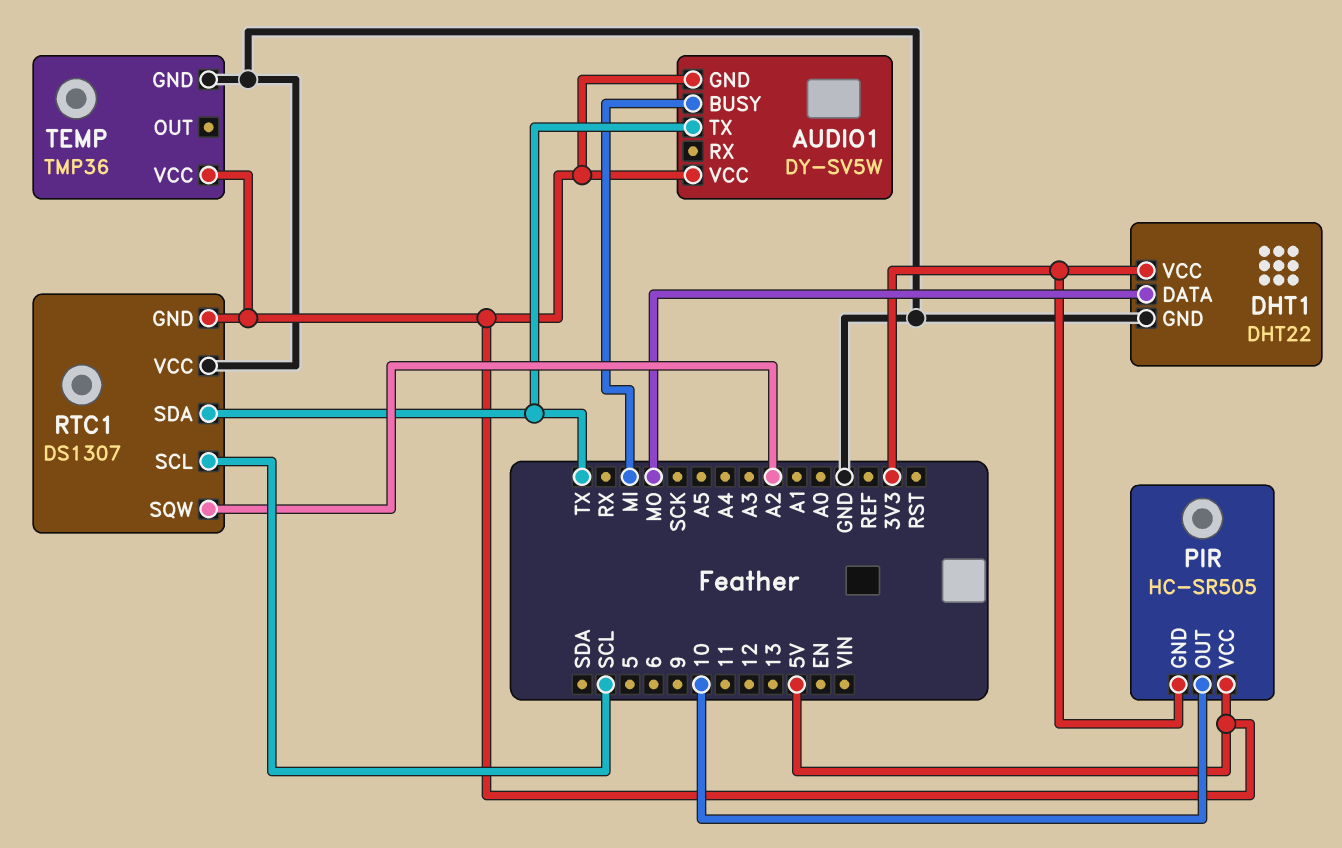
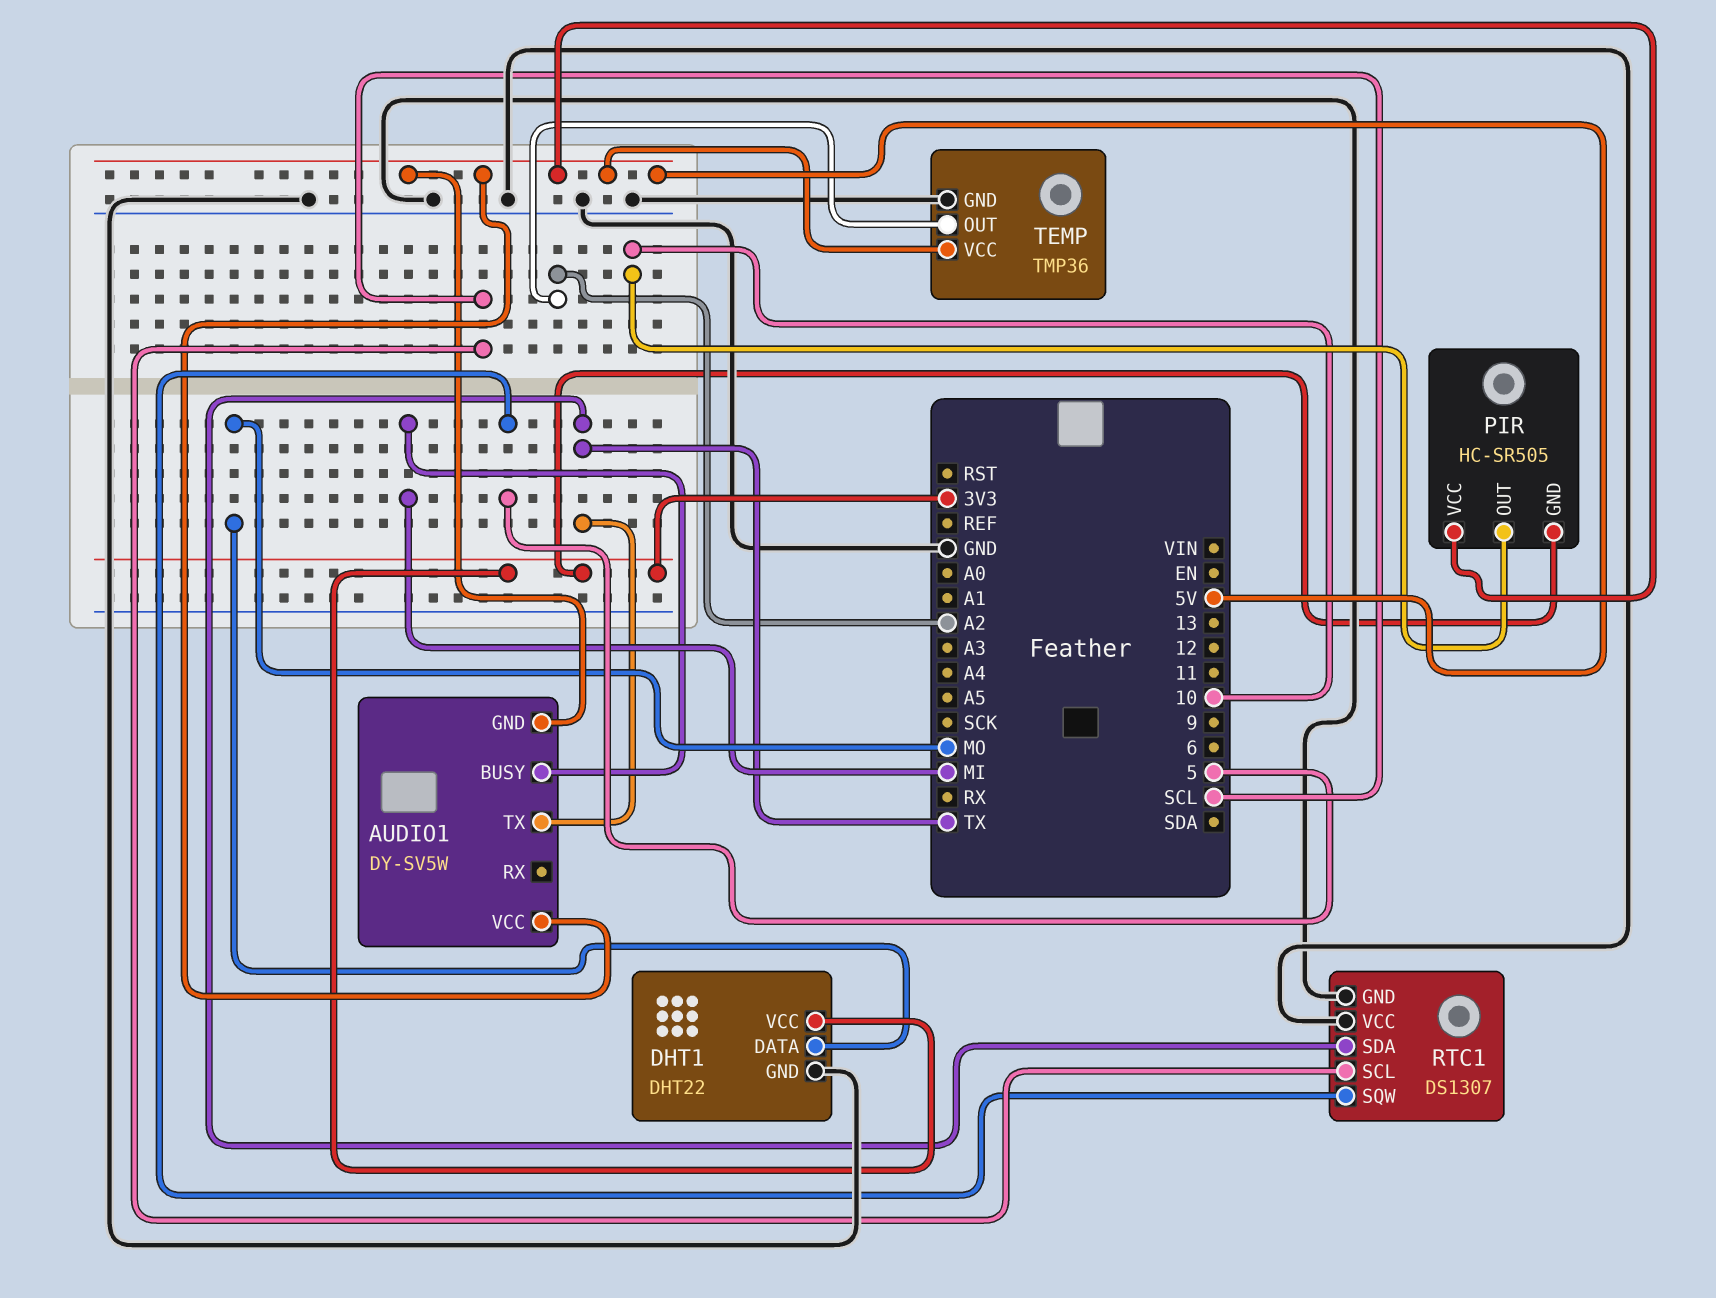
RTC1 pin GND: 5V -> GND
RTC1 pin SQW: A2 -> 5
TEMP pin OUT: none -> A2

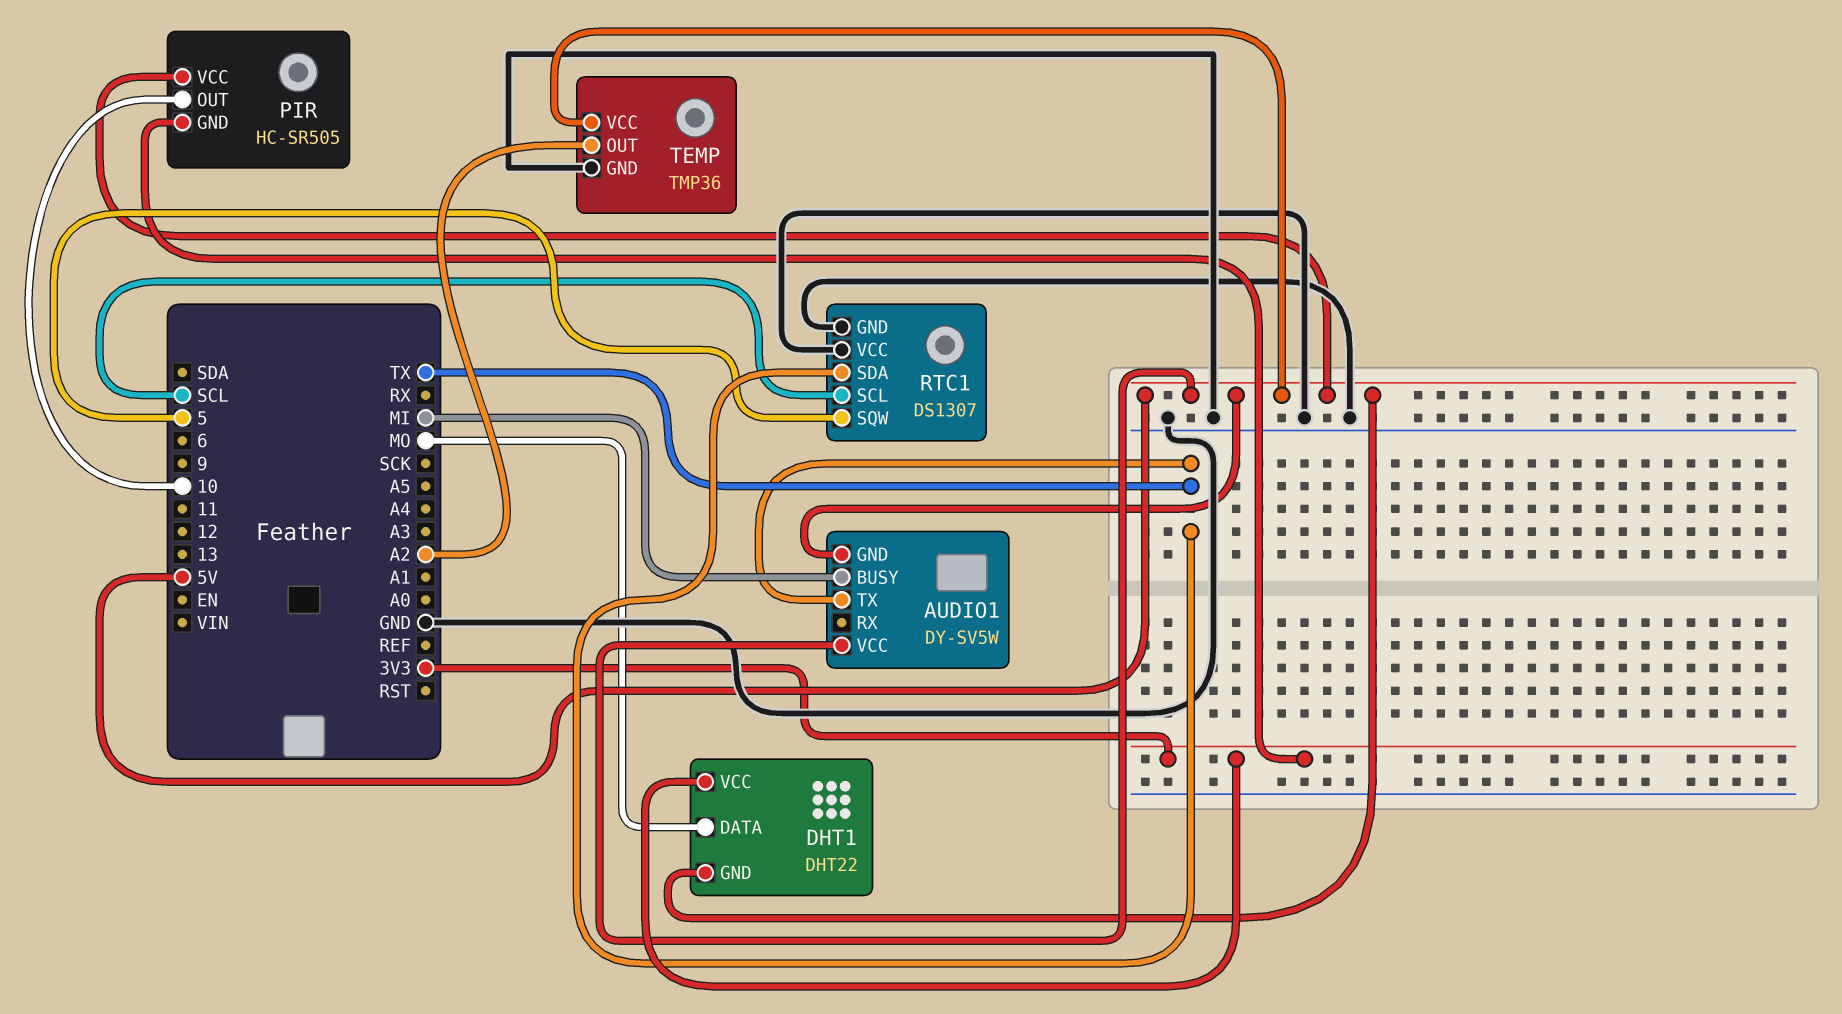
DHT1 pin GND: GND -> 5V

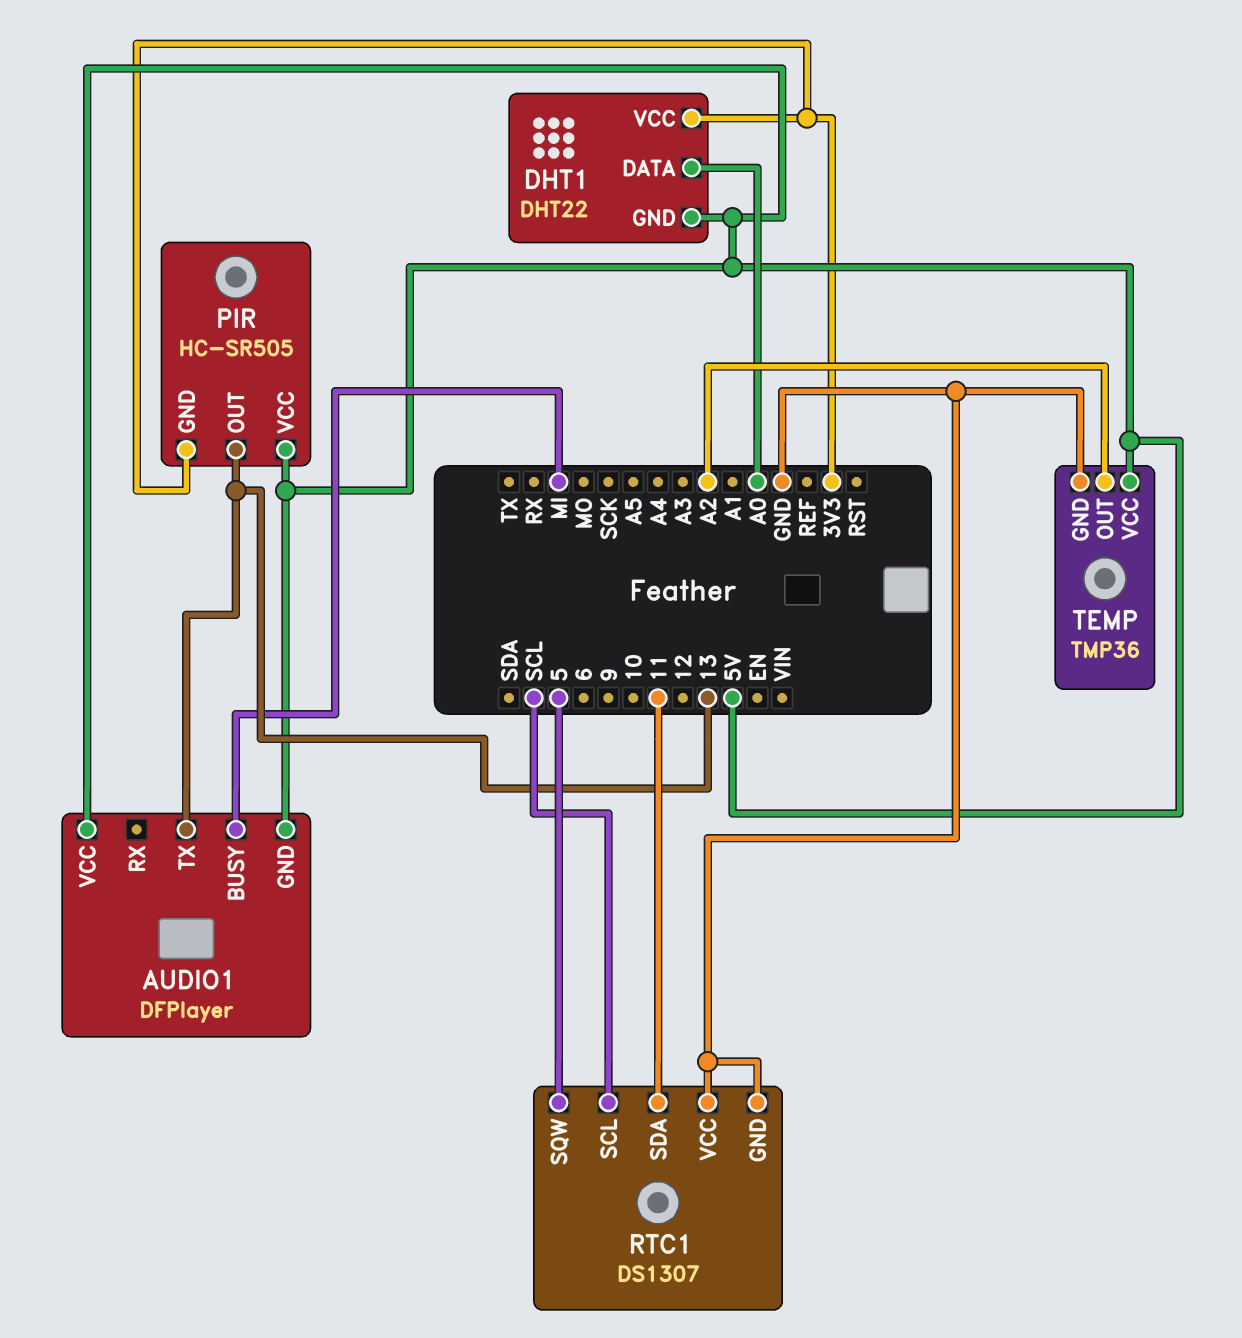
AUDIO1: DY-SV5W -> DFPlayer
AUDIO1 pin TX: TX -> 13
DHT1 pin DATA: MO -> A0
PIR pin OUT: 10 -> 13
RTC1 pin SDA: TX -> 11

